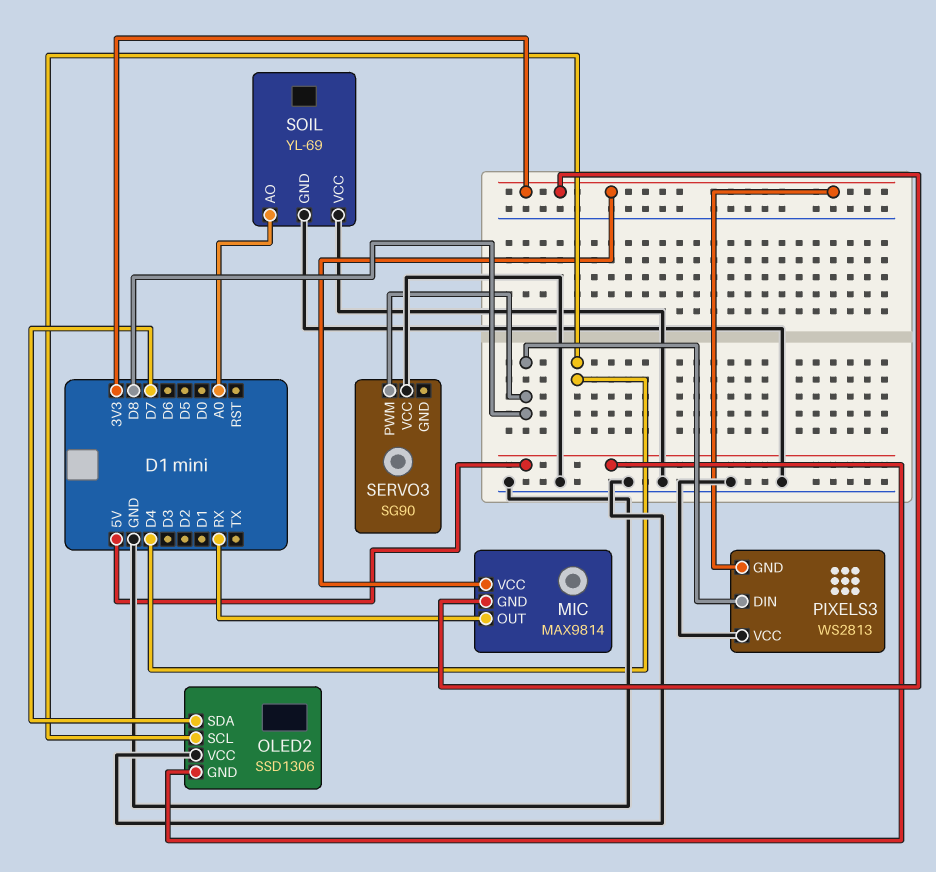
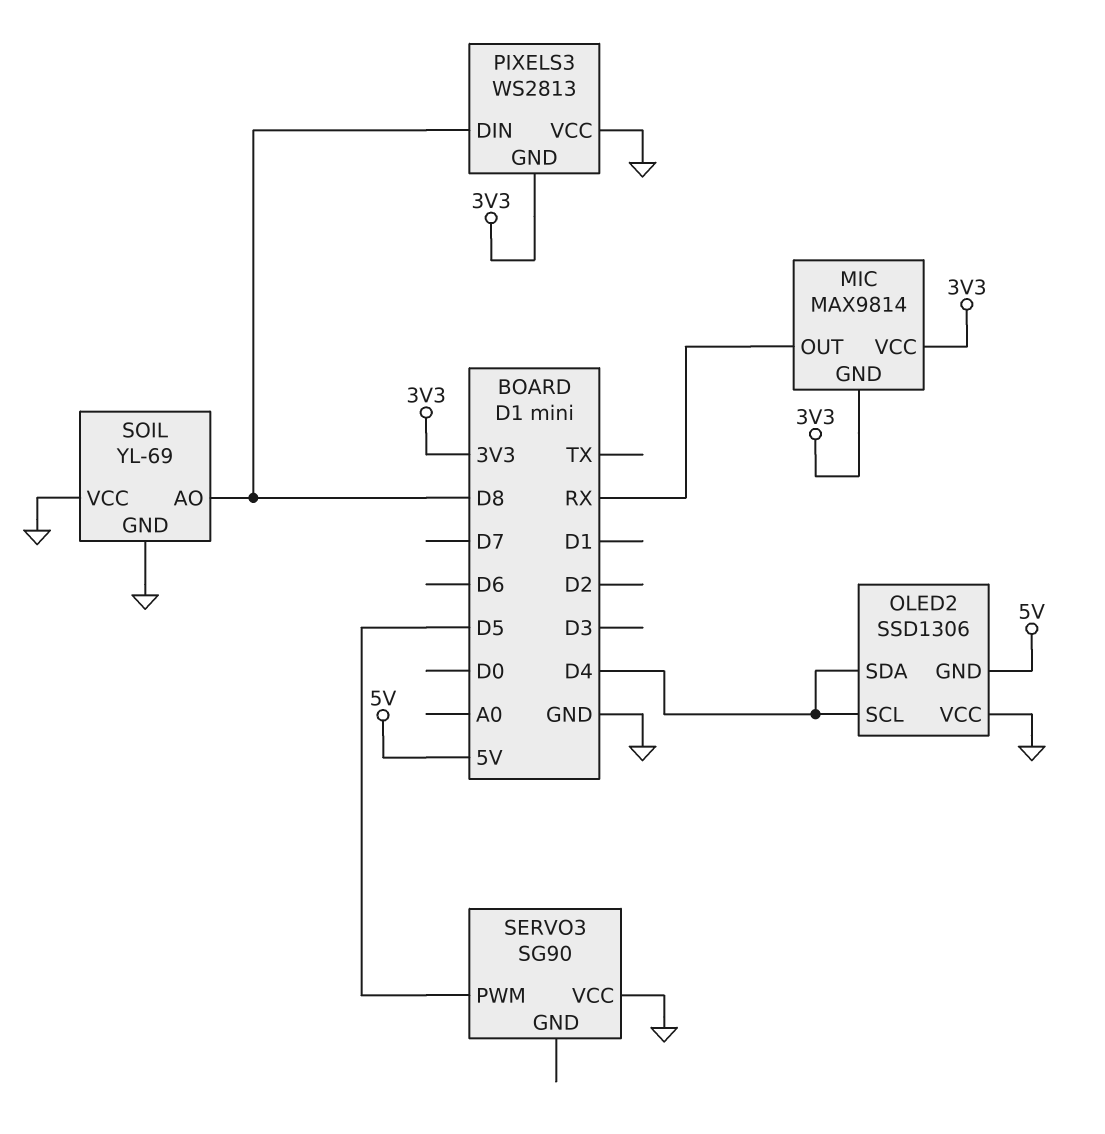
OLED2 pin SDA: D7 -> D4
SERVO3 pin PWM: D8 -> D5
SOIL pin AO: A0 -> D8

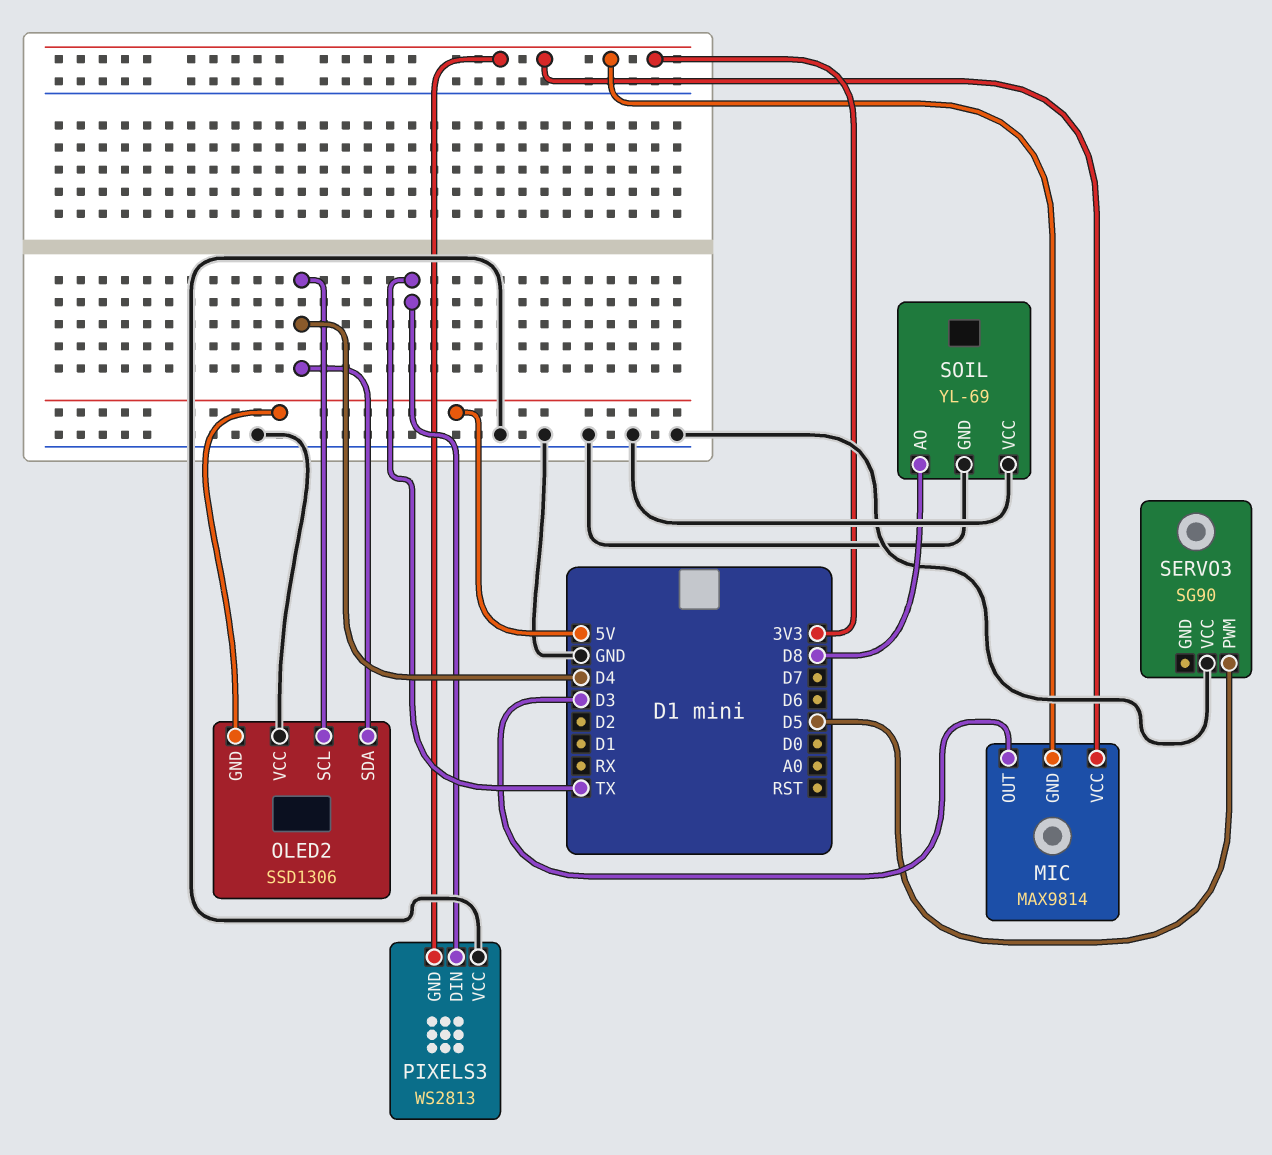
MIC pin OUT: RX -> D3
PIXELS3 pin DIN: D8 -> TX

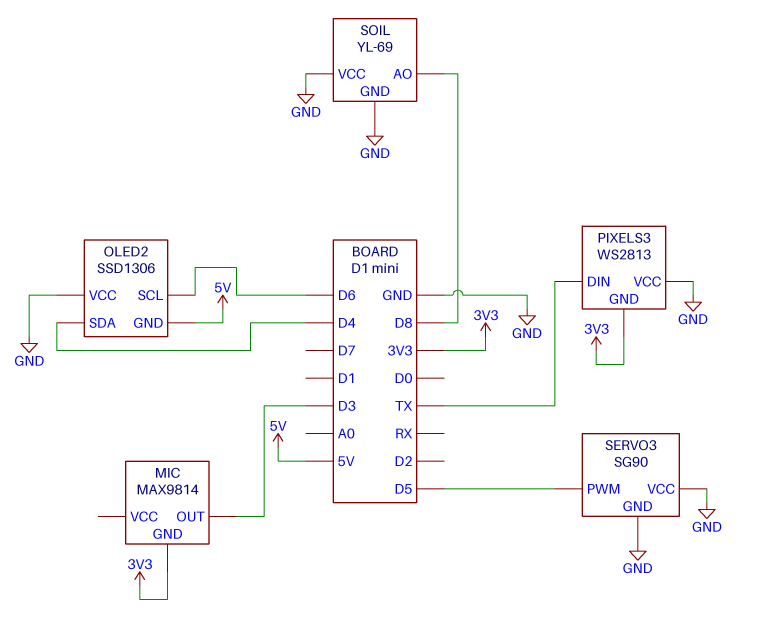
MIC pin VCC: 3V3 -> none
OLED2 pin SCL: D4 -> D6
SERVO3 pin GND: none -> GND

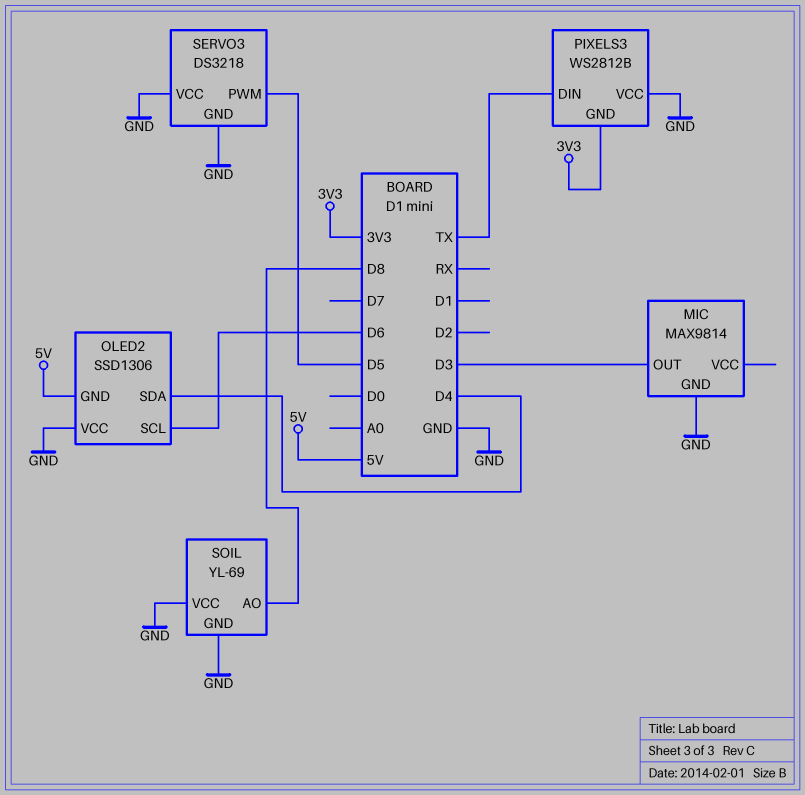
MIC pin GND: 3V3 -> GND
PIXELS3: WS2813 -> WS2812B
SERVO3: SG90 -> DS3218

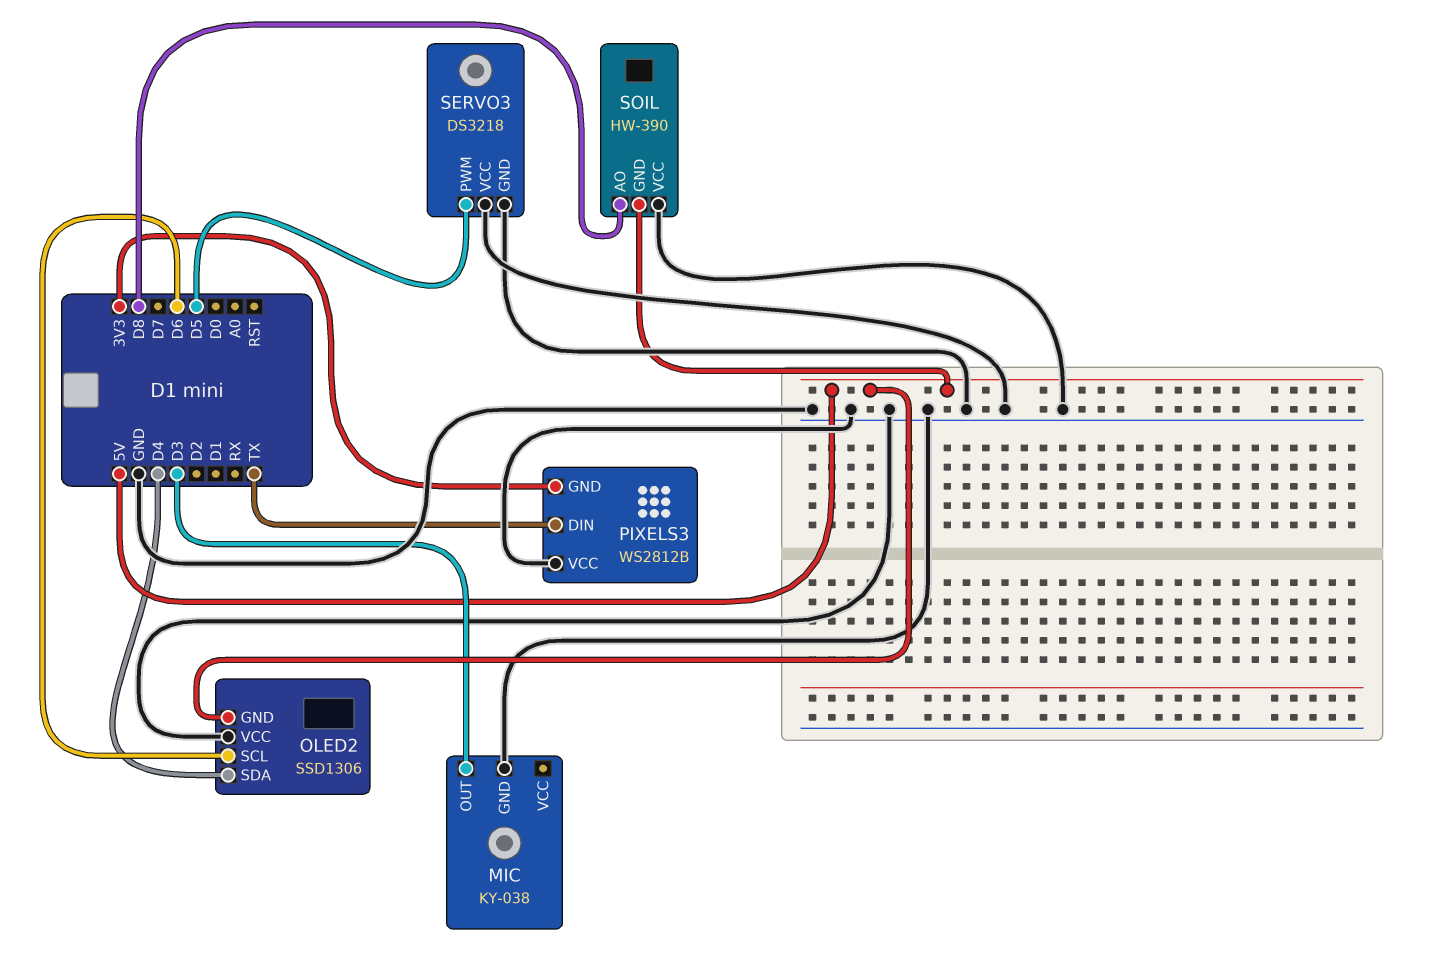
MIC: MAX9814 -> KY-038
SOIL: YL-69 -> HW-390
SOIL pin GND: GND -> 5V

